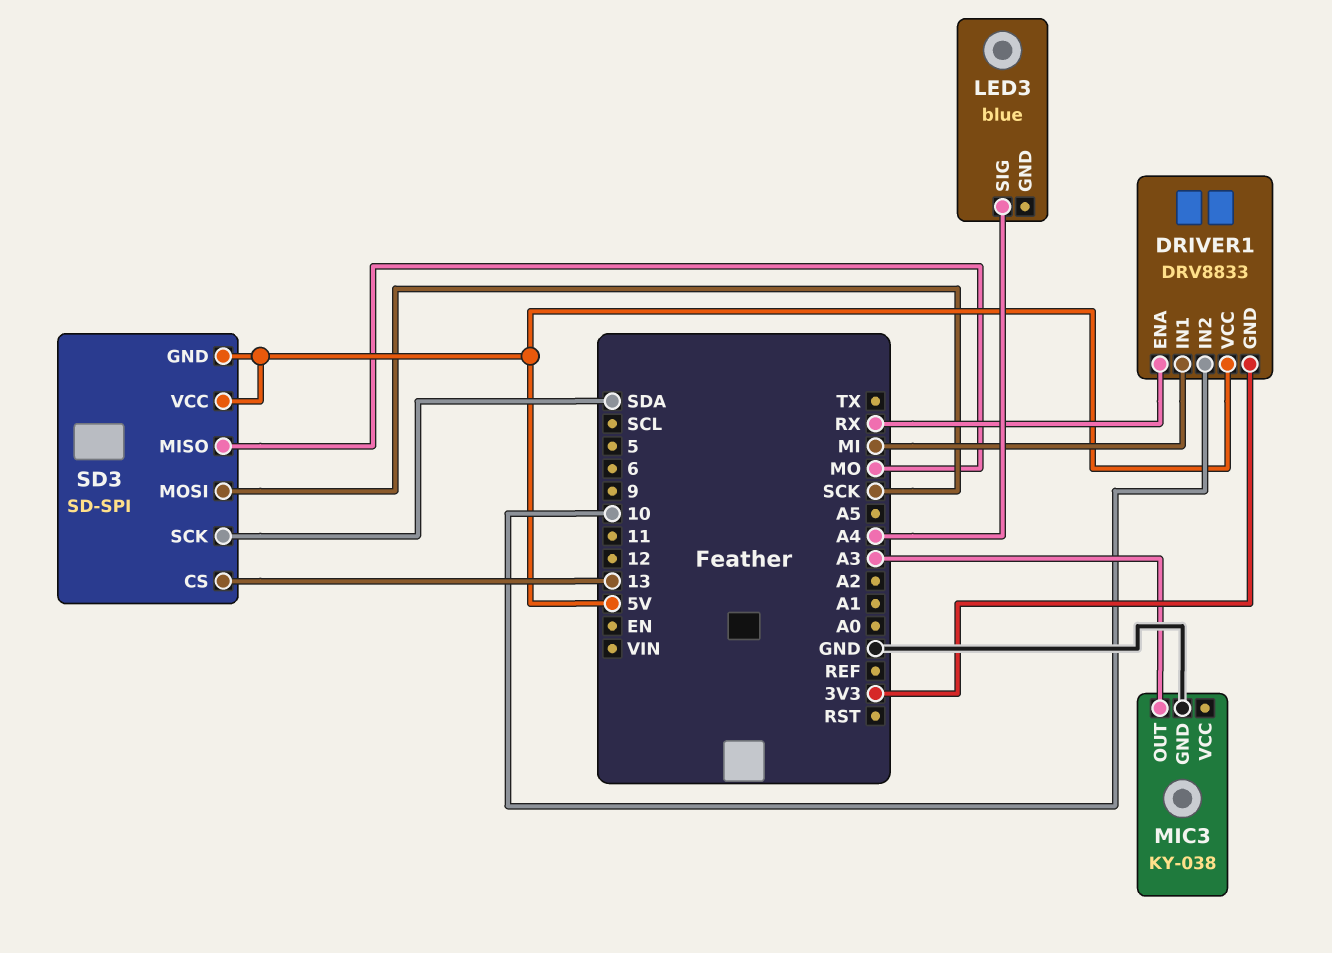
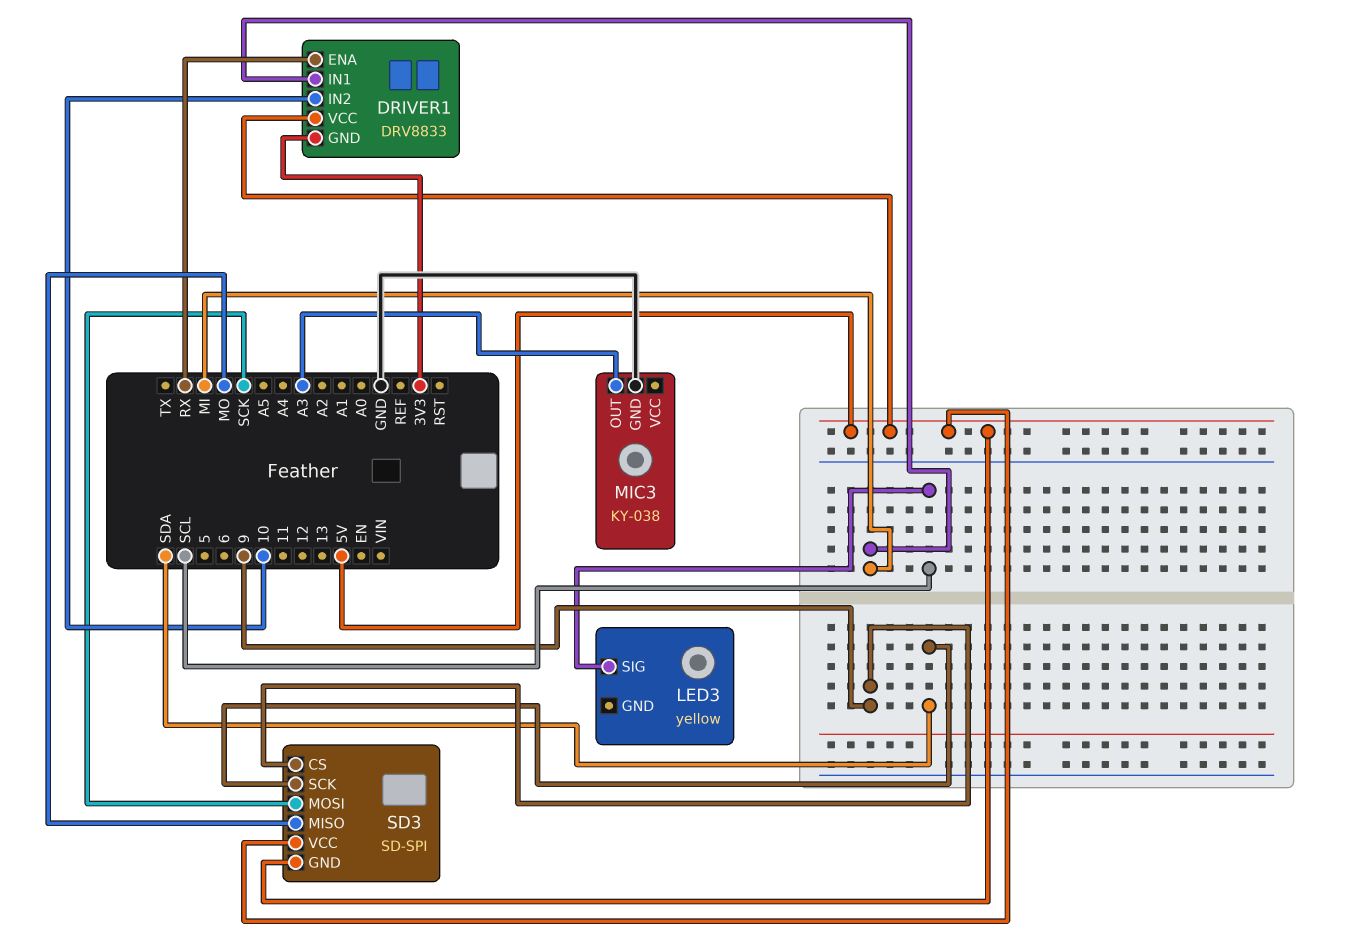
LED3: blue -> yellow
LED3 pin SIG: A4 -> SCL
SD3 pin CS: 13 -> 9

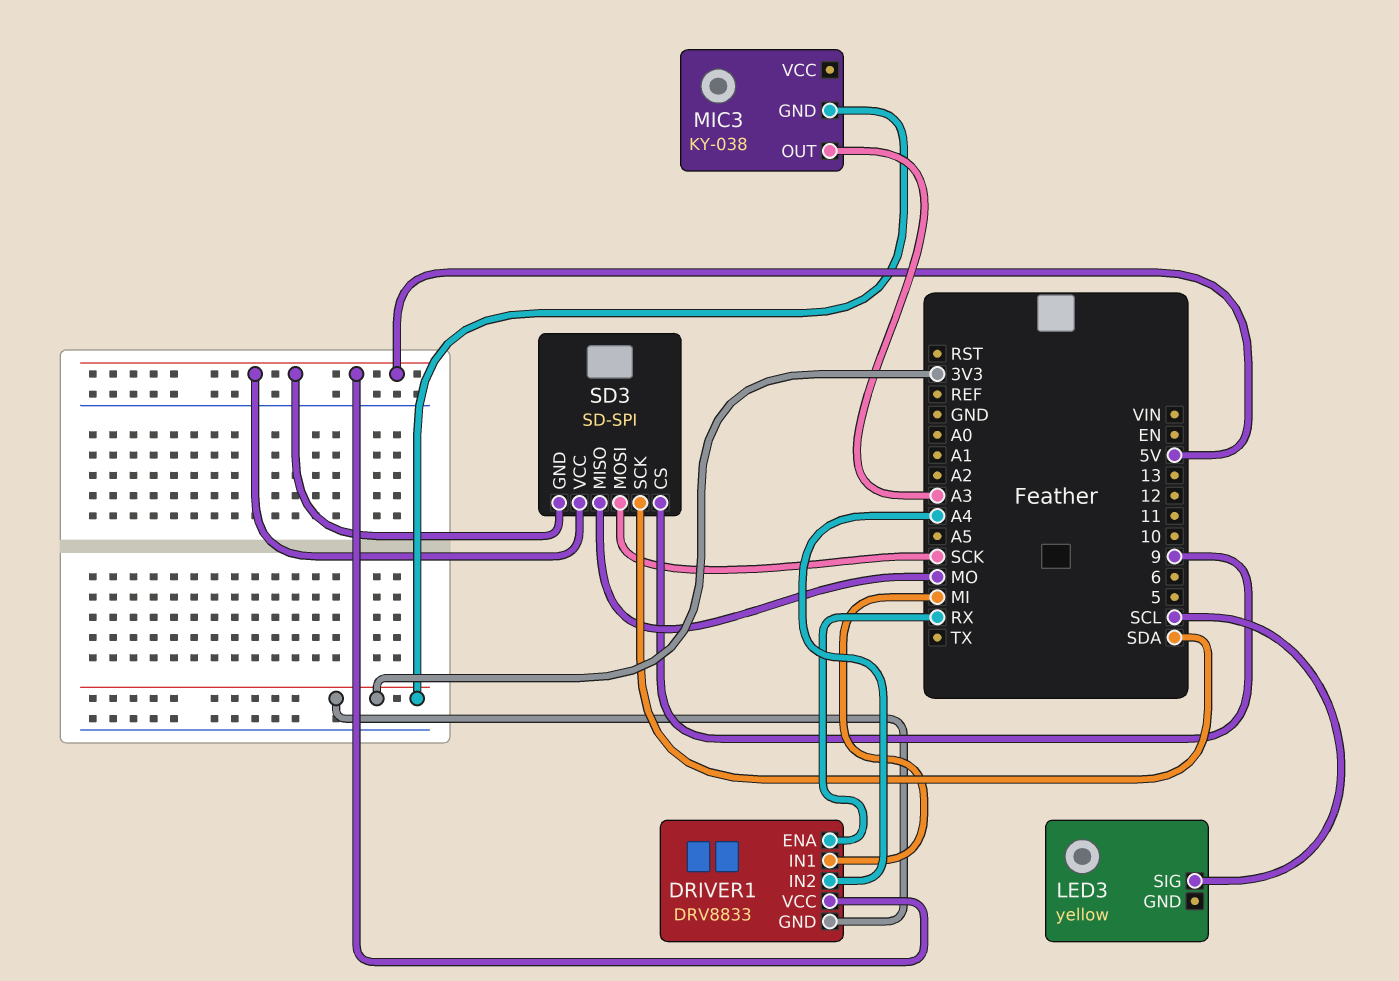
DRIVER1 pin IN2: 10 -> A4
MIC3 pin GND: GND -> 3V3

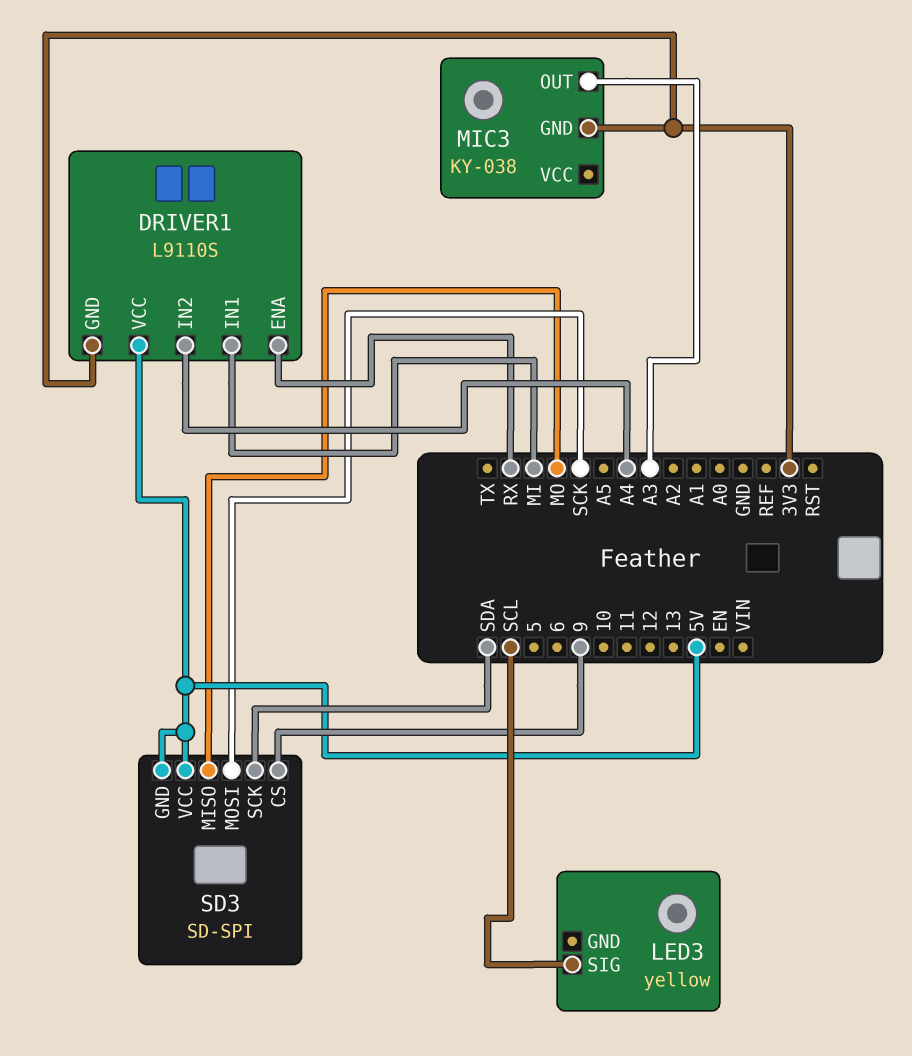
DRIVER1: DRV8833 -> L9110S

